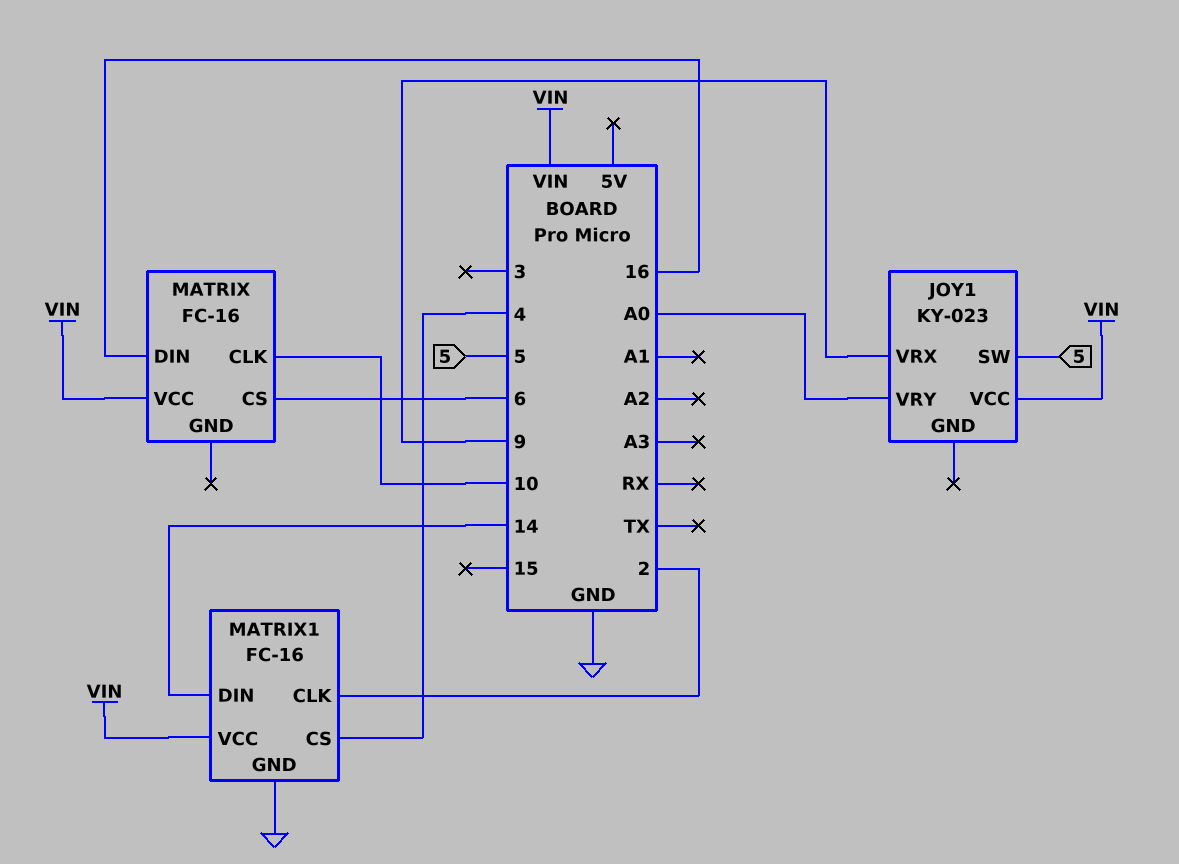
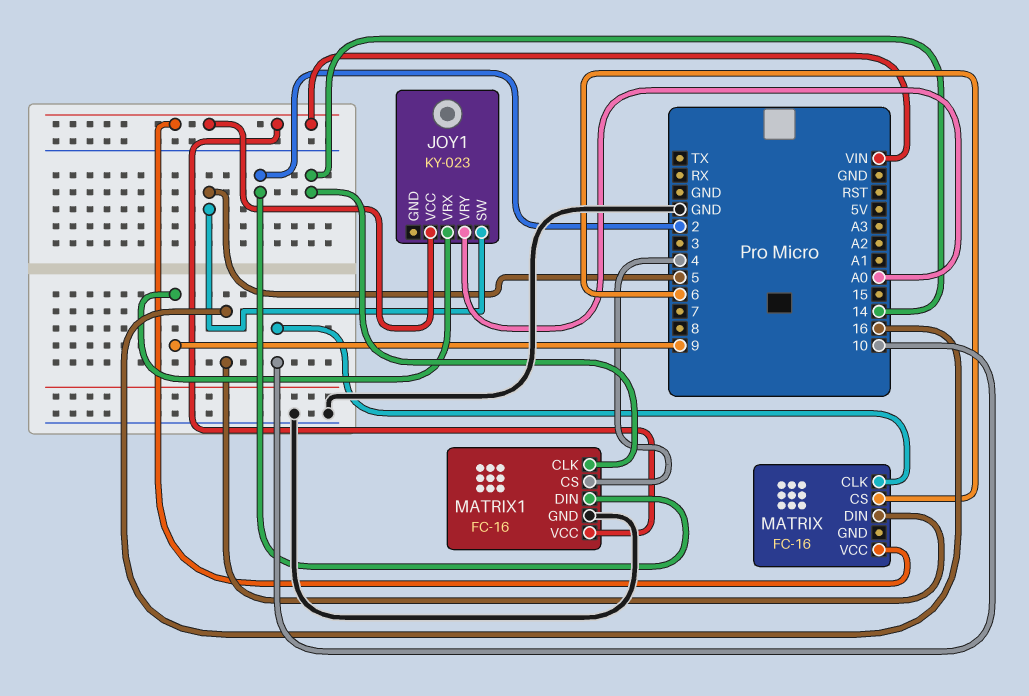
MATRIX1 pin CLK: 2 -> 14
MATRIX1 pin DIN: 14 -> 2

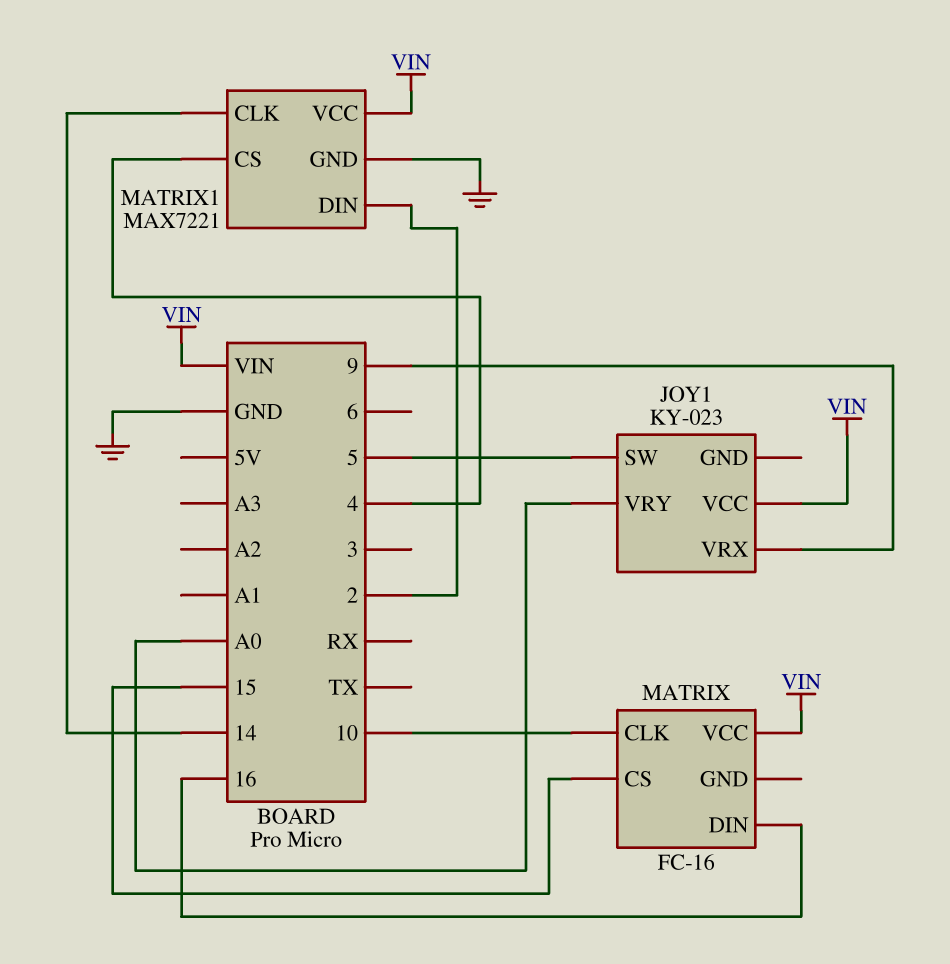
MATRIX pin CS: 6 -> 15
MATRIX1: FC-16 -> MAX7221

